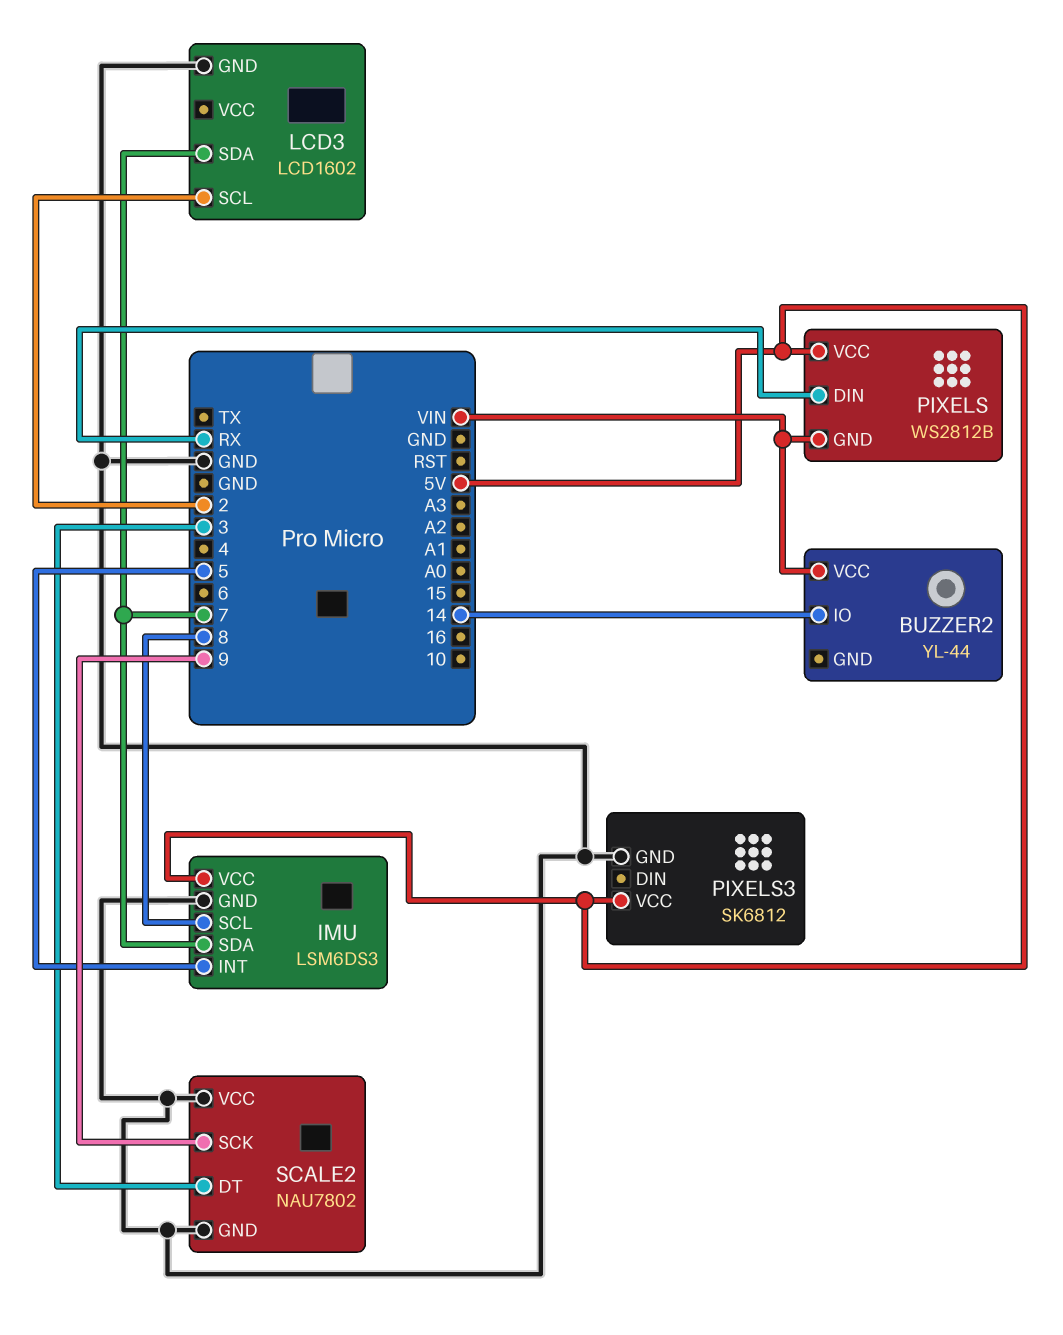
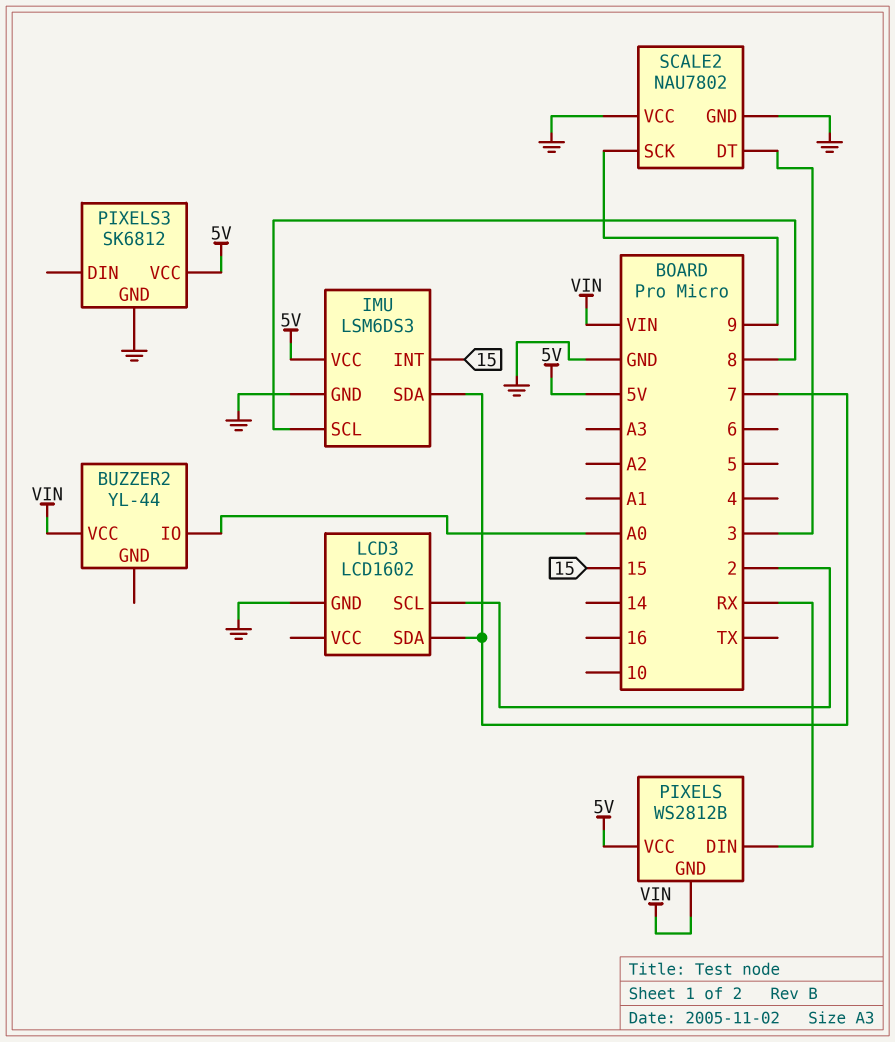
BUZZER2 pin IO: 14 -> A0
IMU pin INT: 5 -> 15

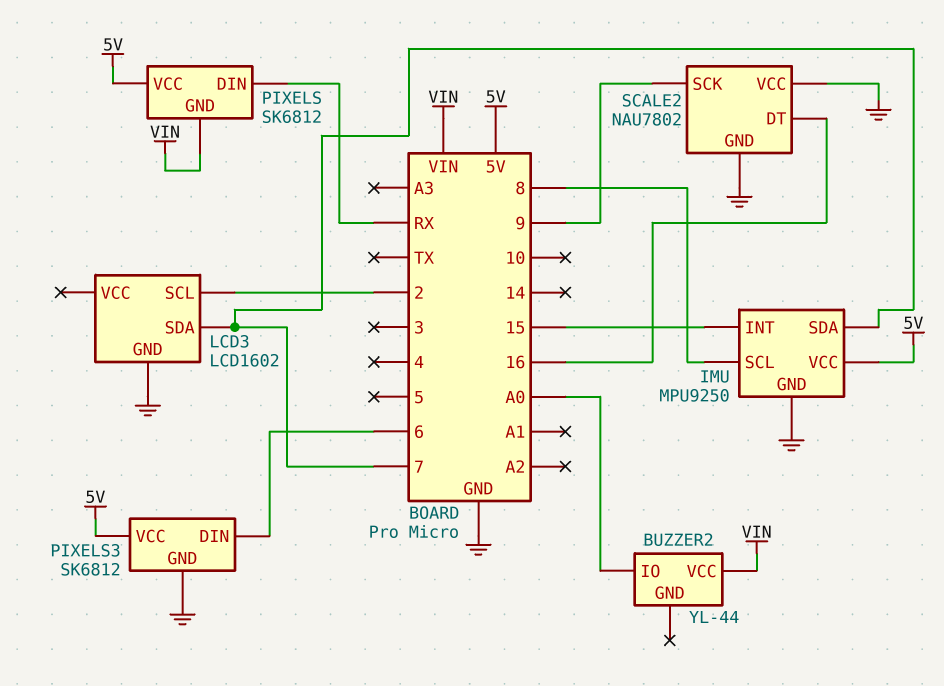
IMU: LSM6DS3 -> MPU9250
PIXELS: WS2812B -> SK6812
PIXELS3 pin DIN: none -> 6
SCALE2 pin DT: 3 -> 16

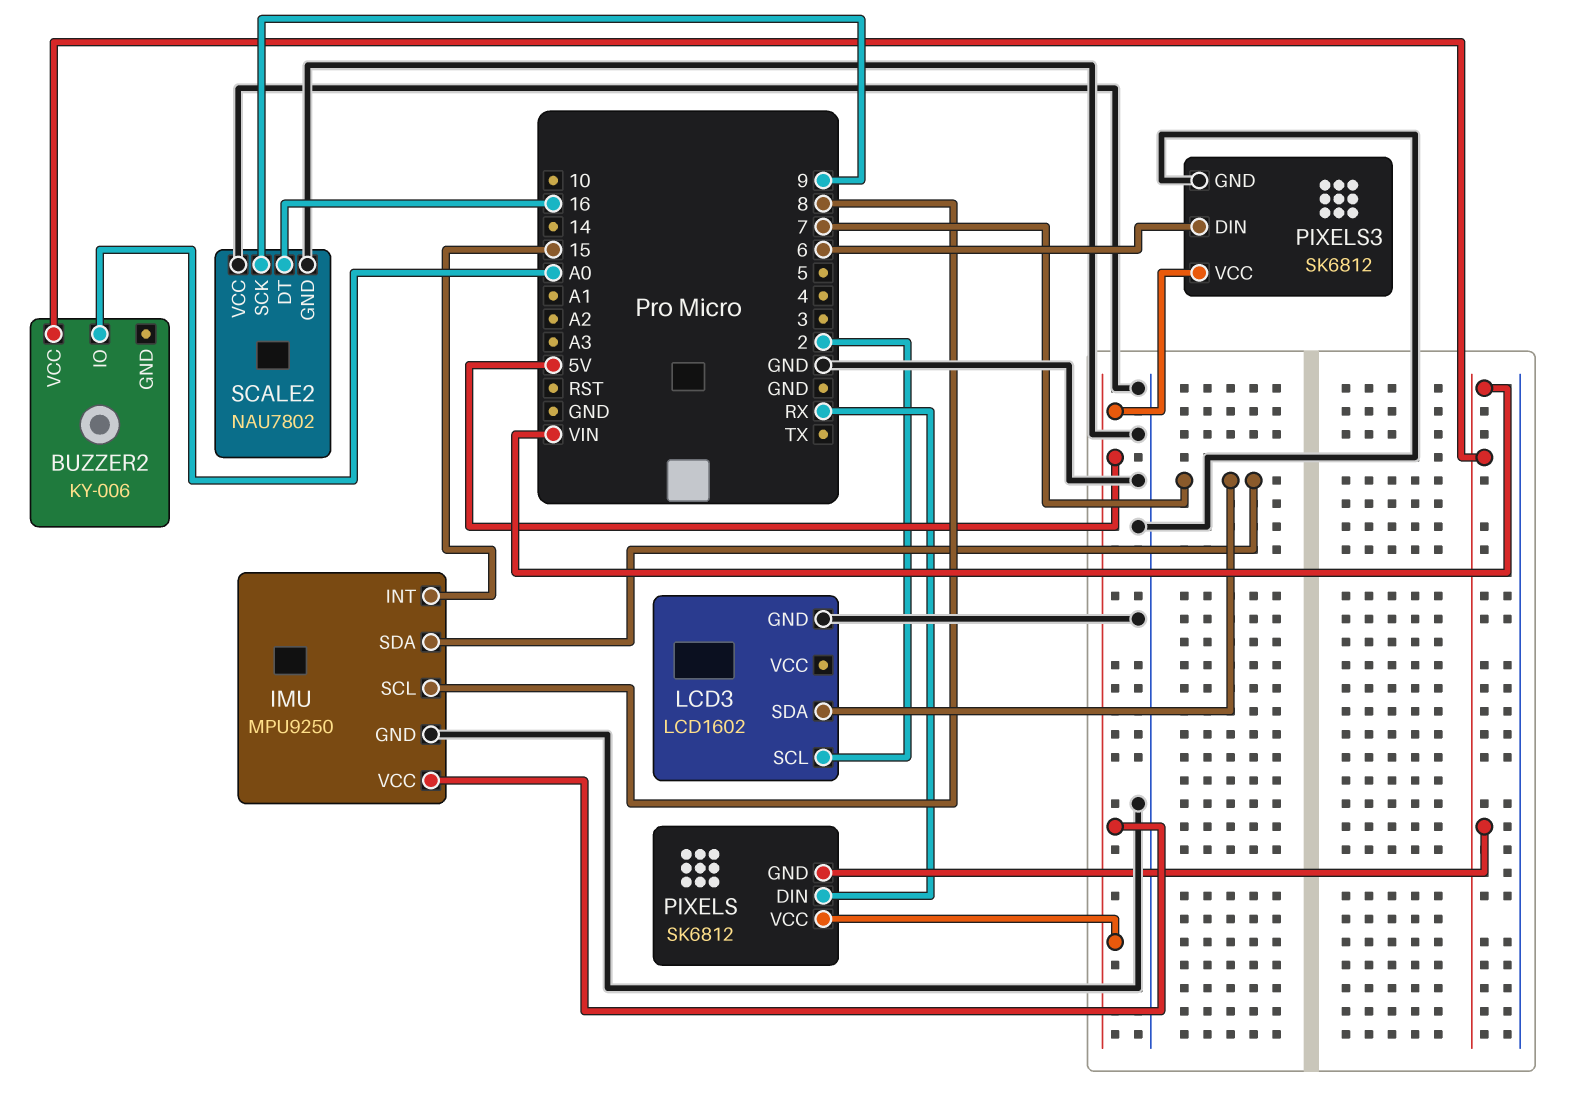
BUZZER2: YL-44 -> KY-006

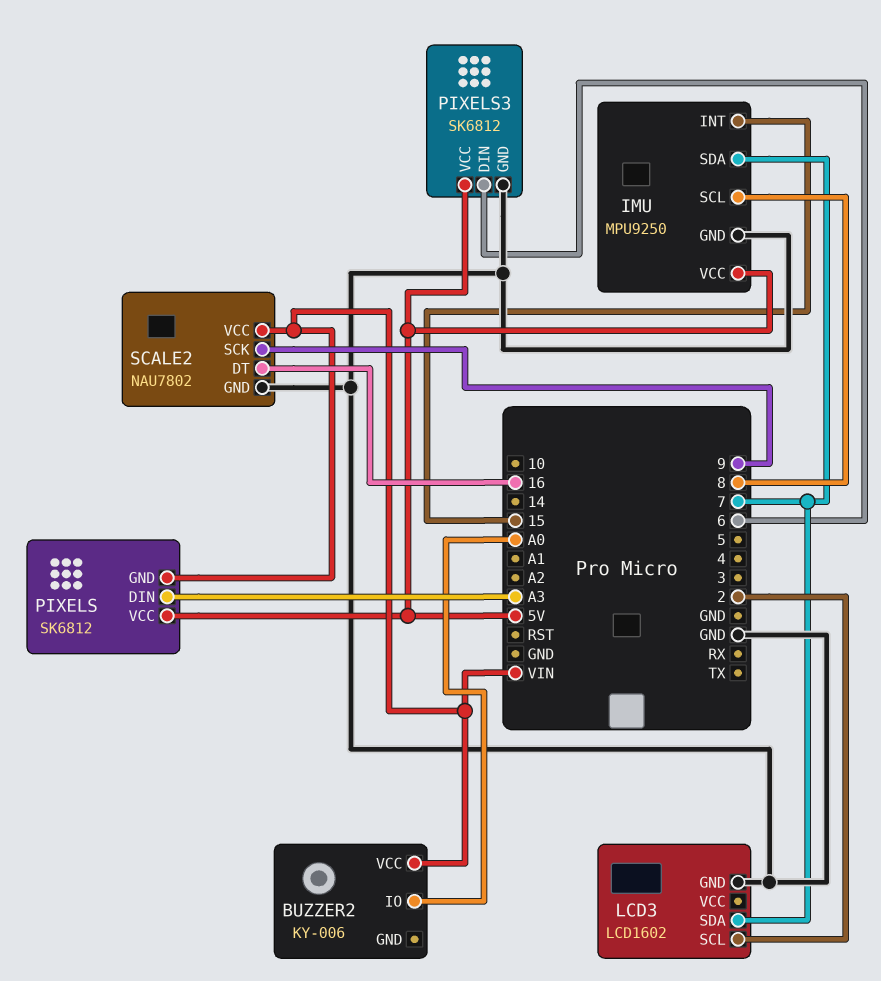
PIXELS pin DIN: RX -> A3
SCALE2 pin VCC: GND -> VIN

